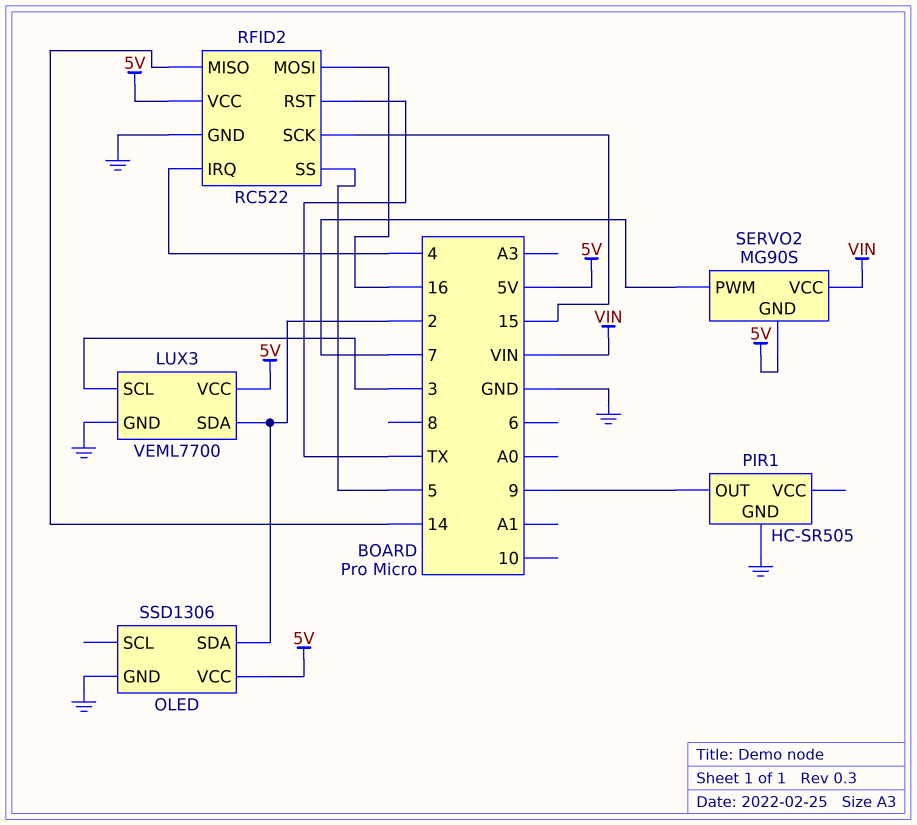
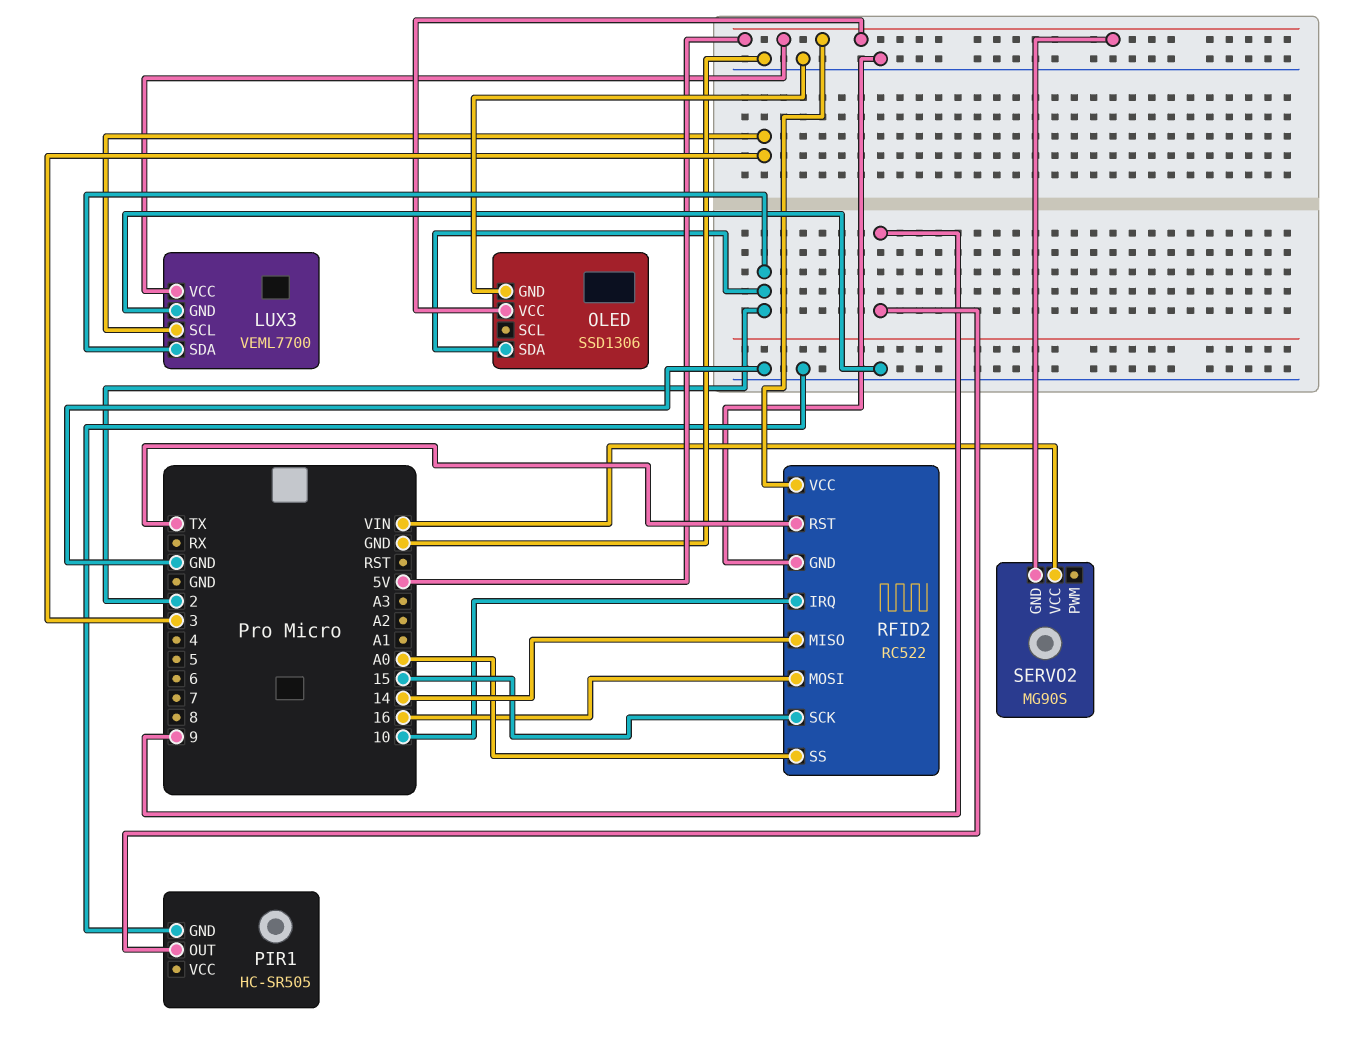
RFID2 pin IRQ: 4 -> 10
RFID2 pin SS: 5 -> A0
SERVO2 pin PWM: 7 -> none

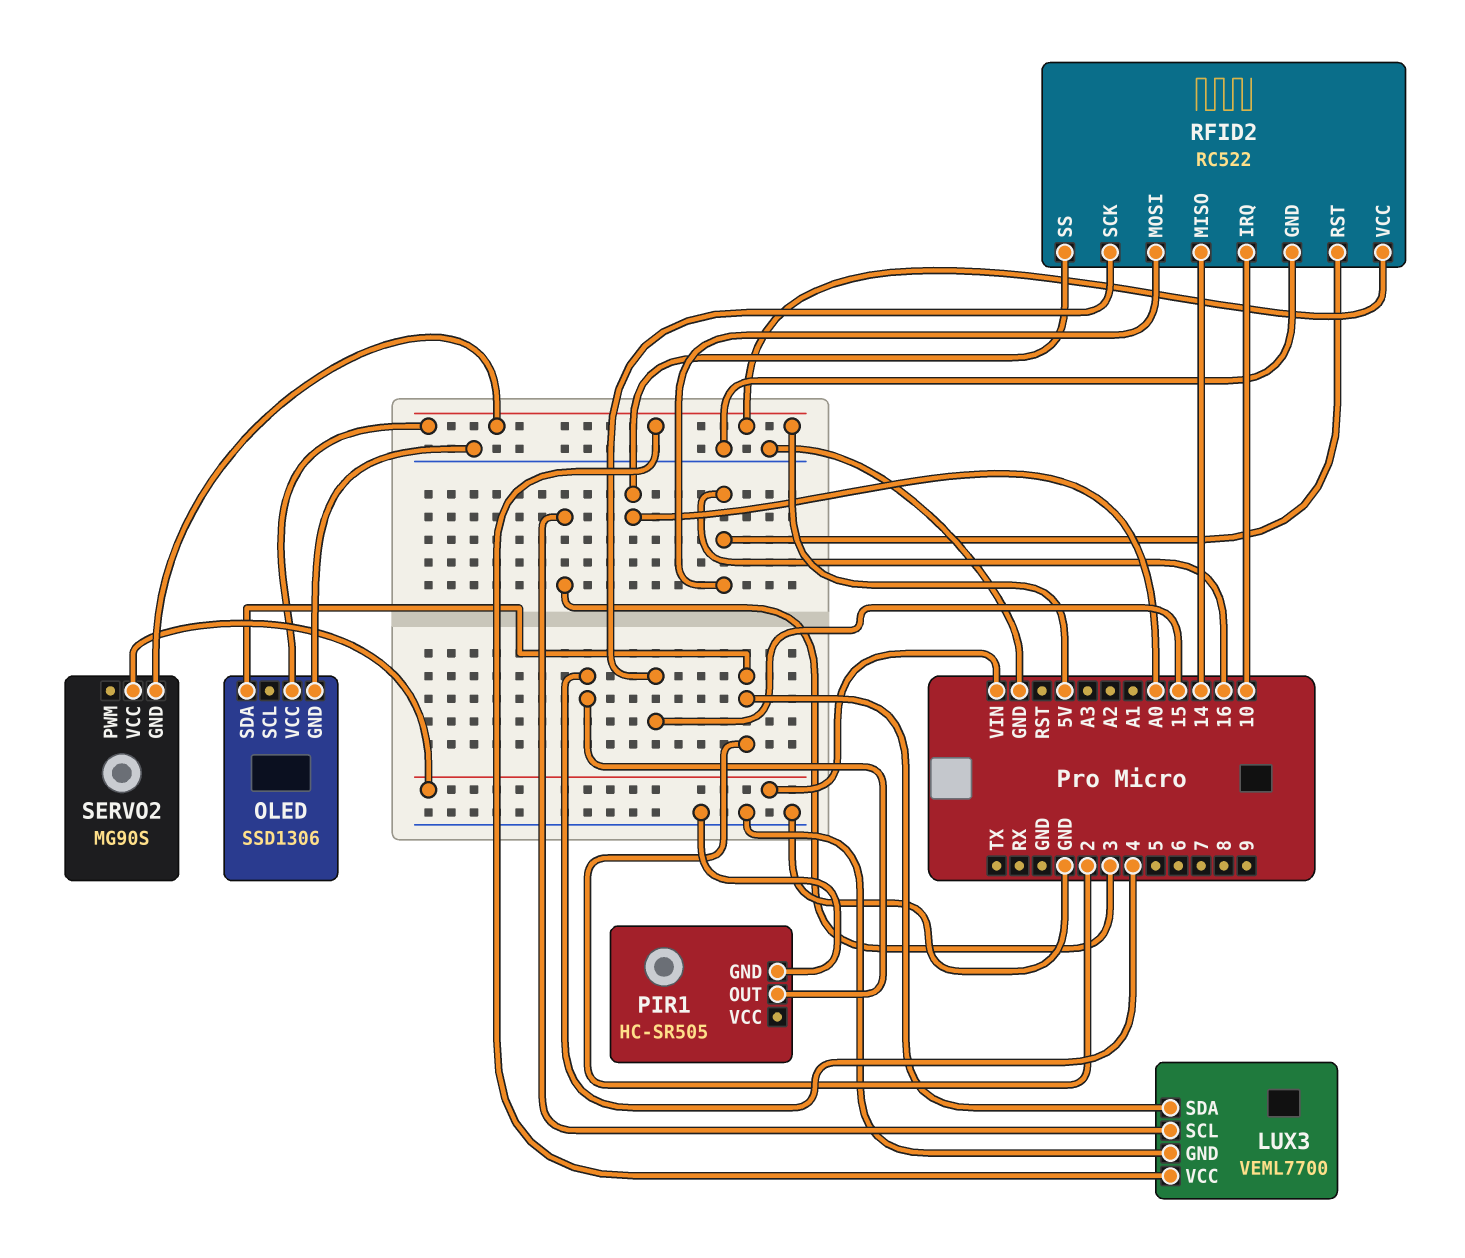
PIR1 pin OUT: 9 -> 4
RFID2 pin RST: TX -> 16

